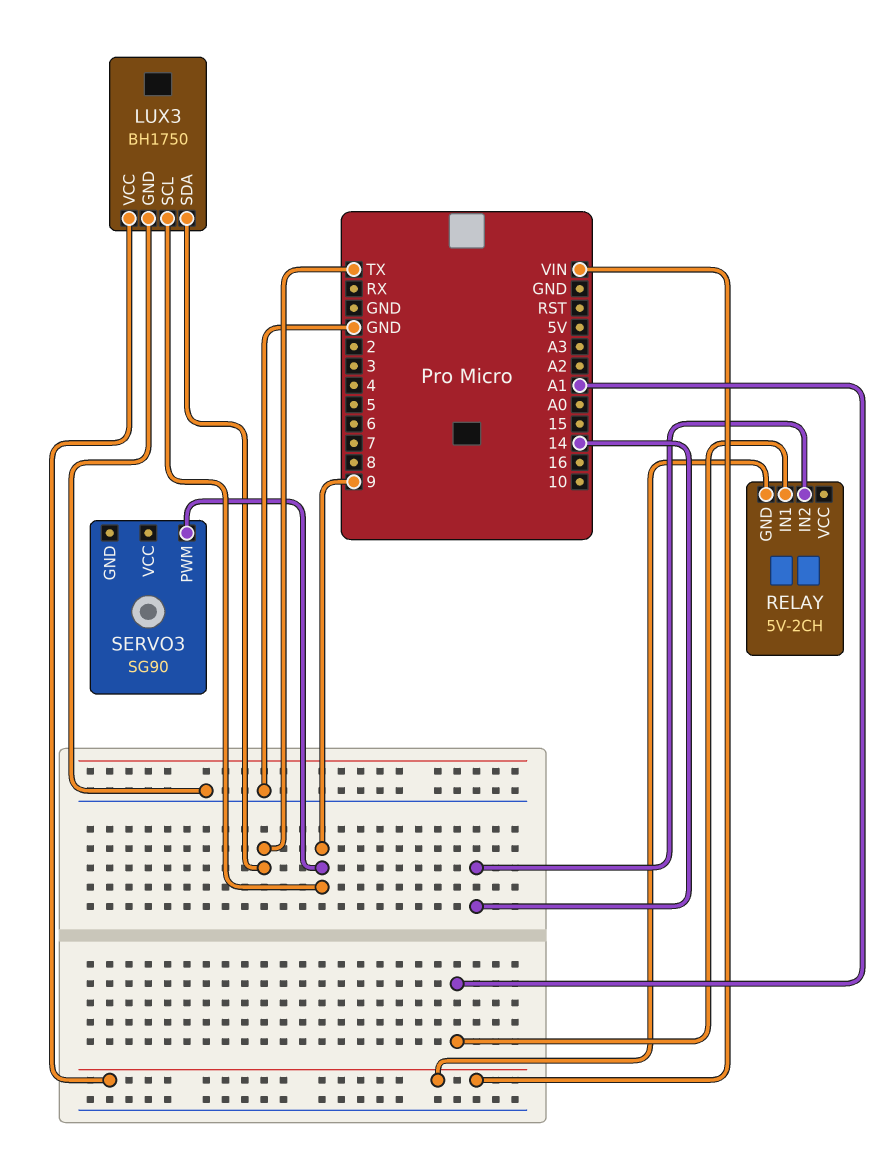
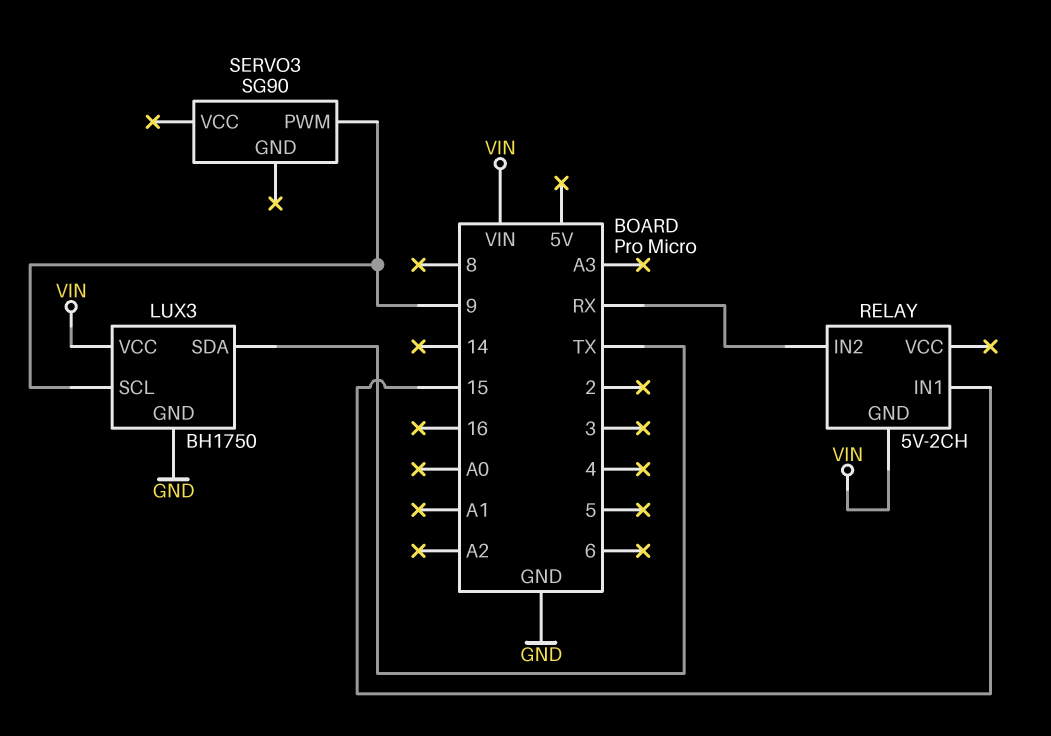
RELAY pin IN1: A1 -> 15
RELAY pin IN2: 14 -> RX

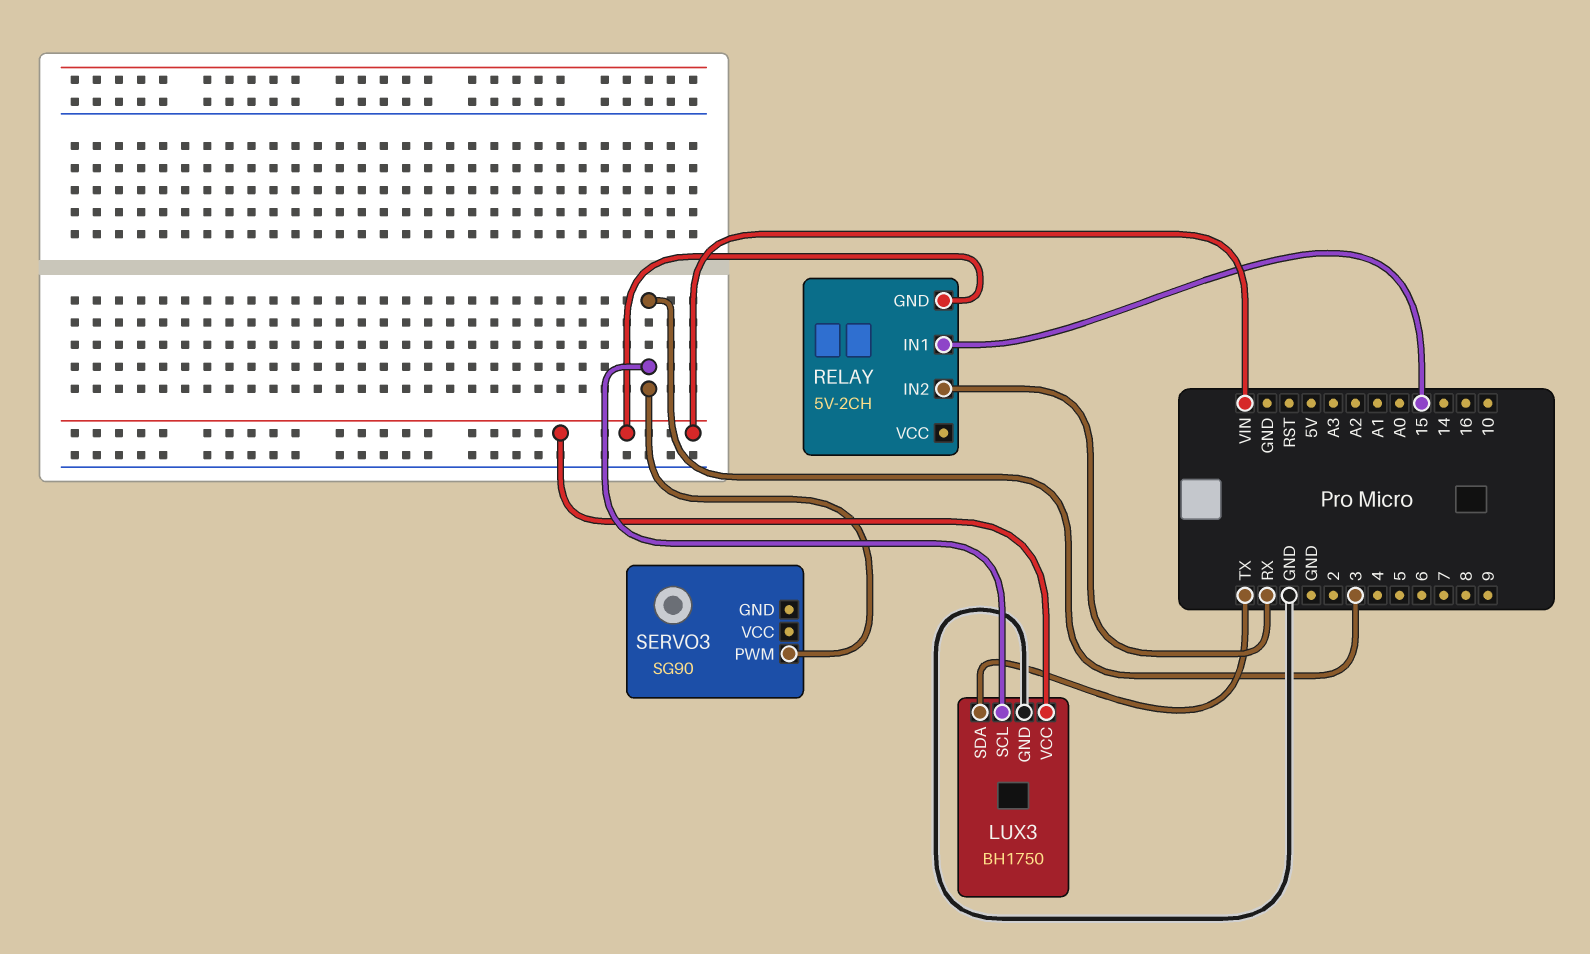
LUX3 pin SCL: 9 -> 3
SERVO3 pin PWM: 9 -> 3

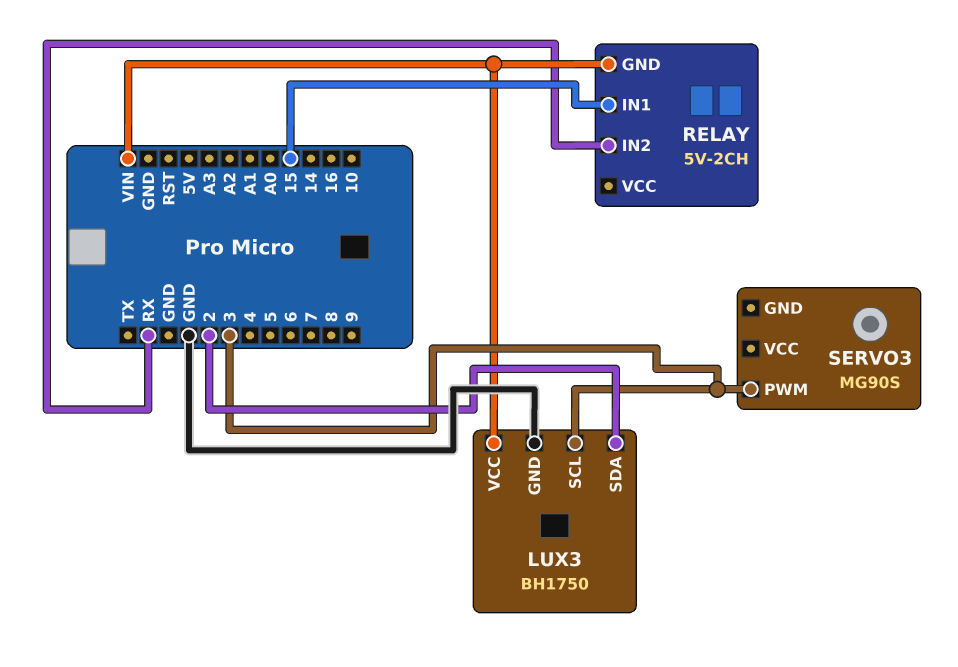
LUX3 pin SDA: TX -> 2
SERVO3: SG90 -> MG90S

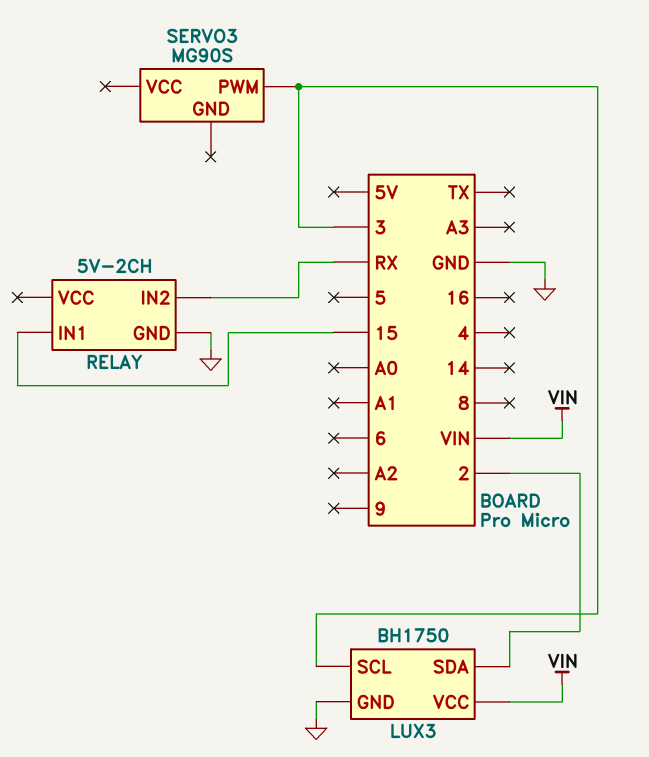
RELAY pin GND: VIN -> GND

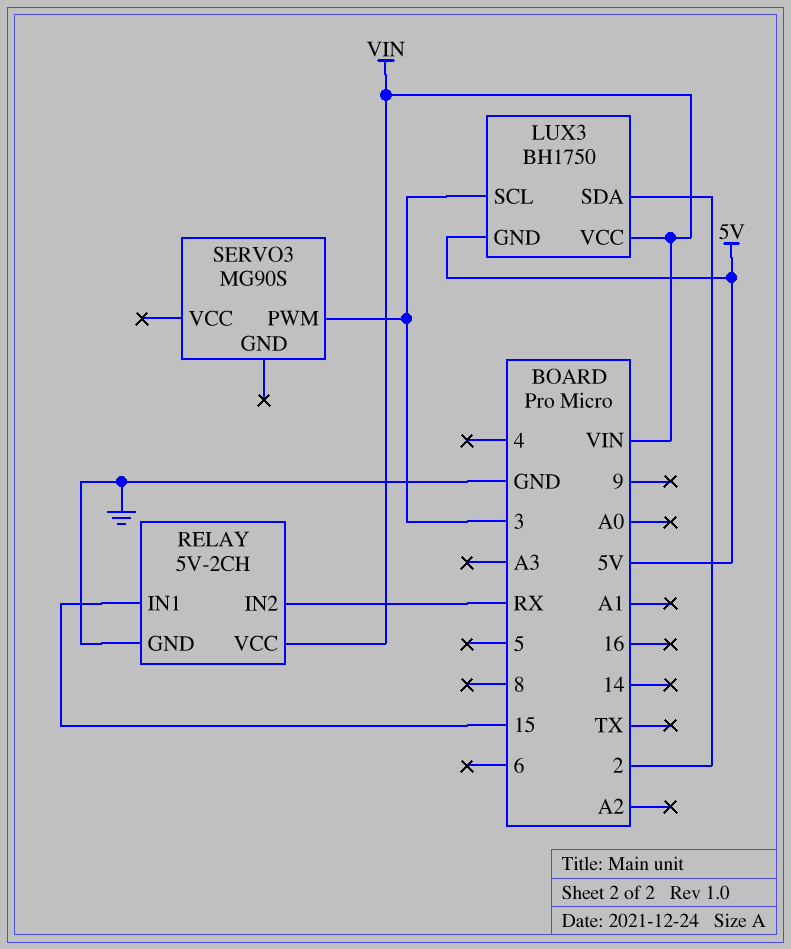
LUX3 pin GND: GND -> 5V
RELAY pin VCC: none -> VIN

